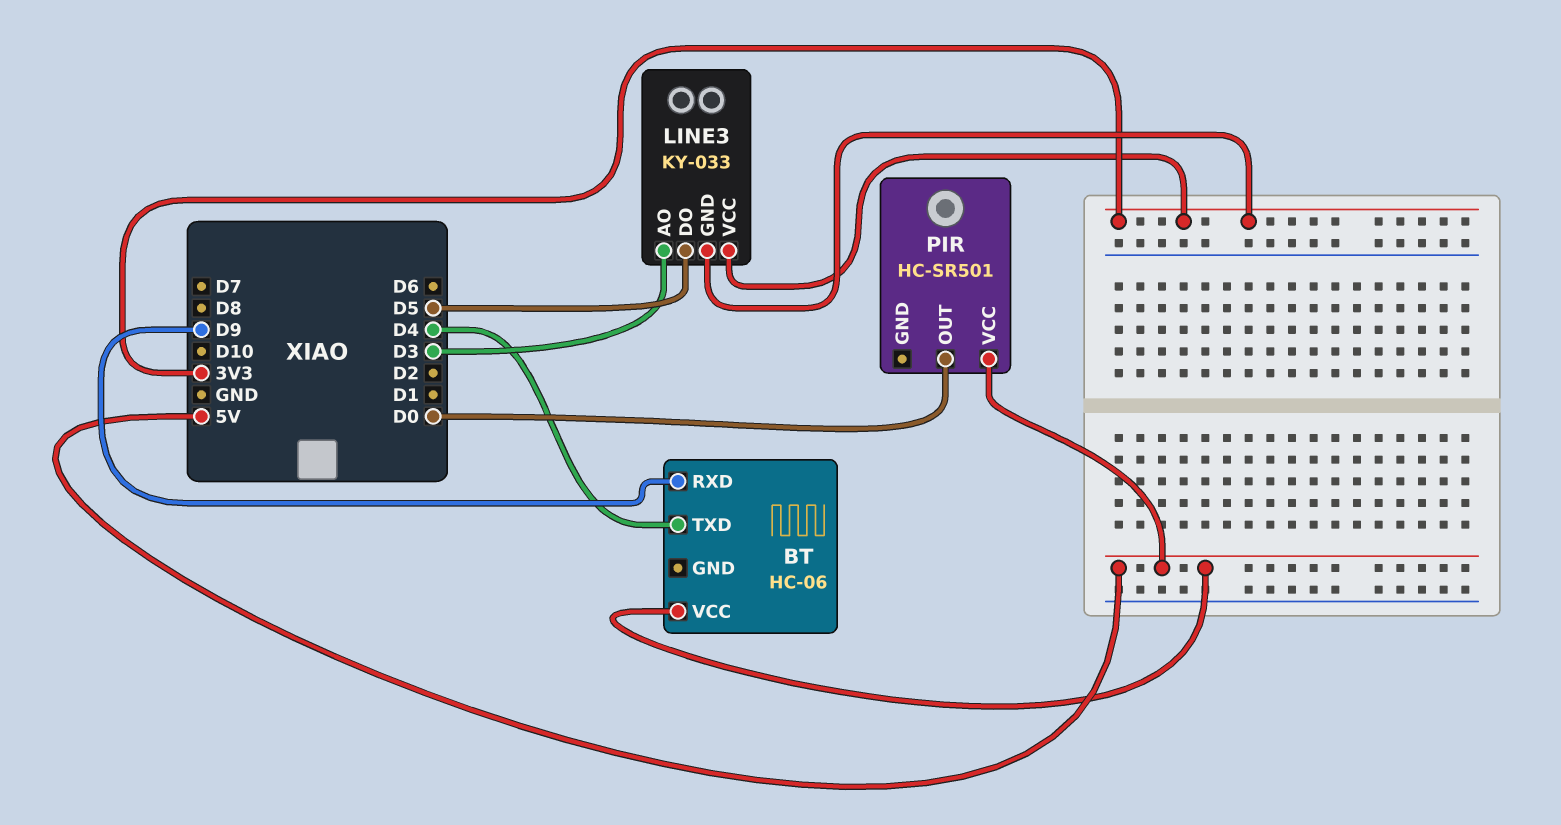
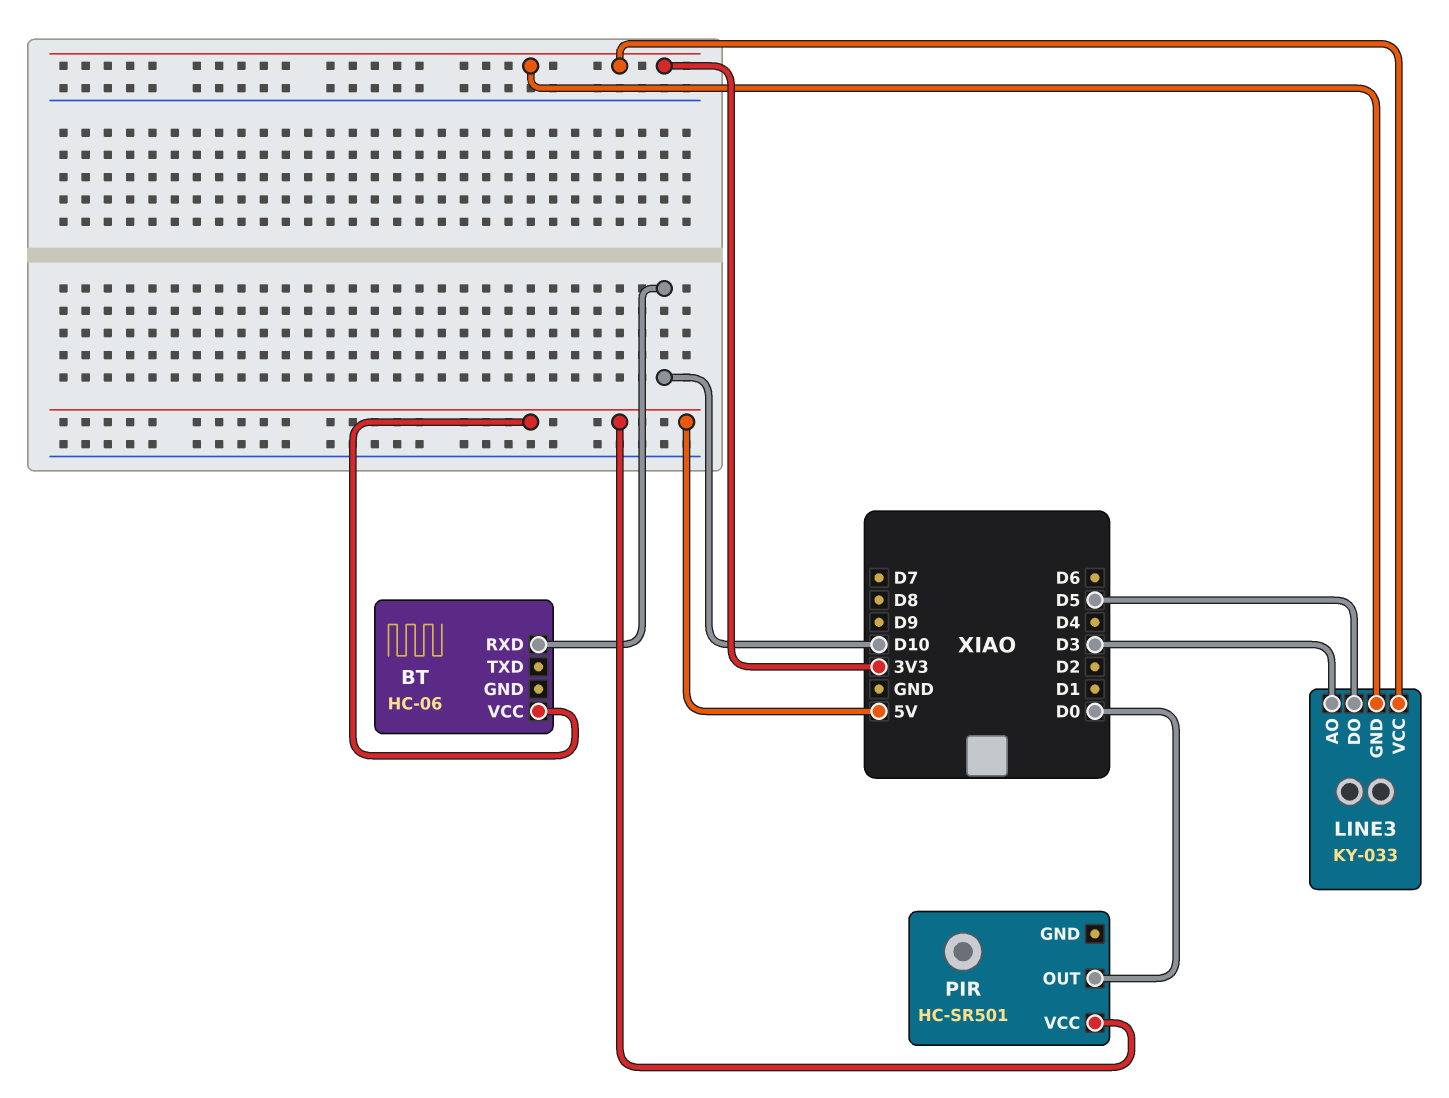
BT pin RXD: D9 -> D10
BT pin TXD: D4 -> none

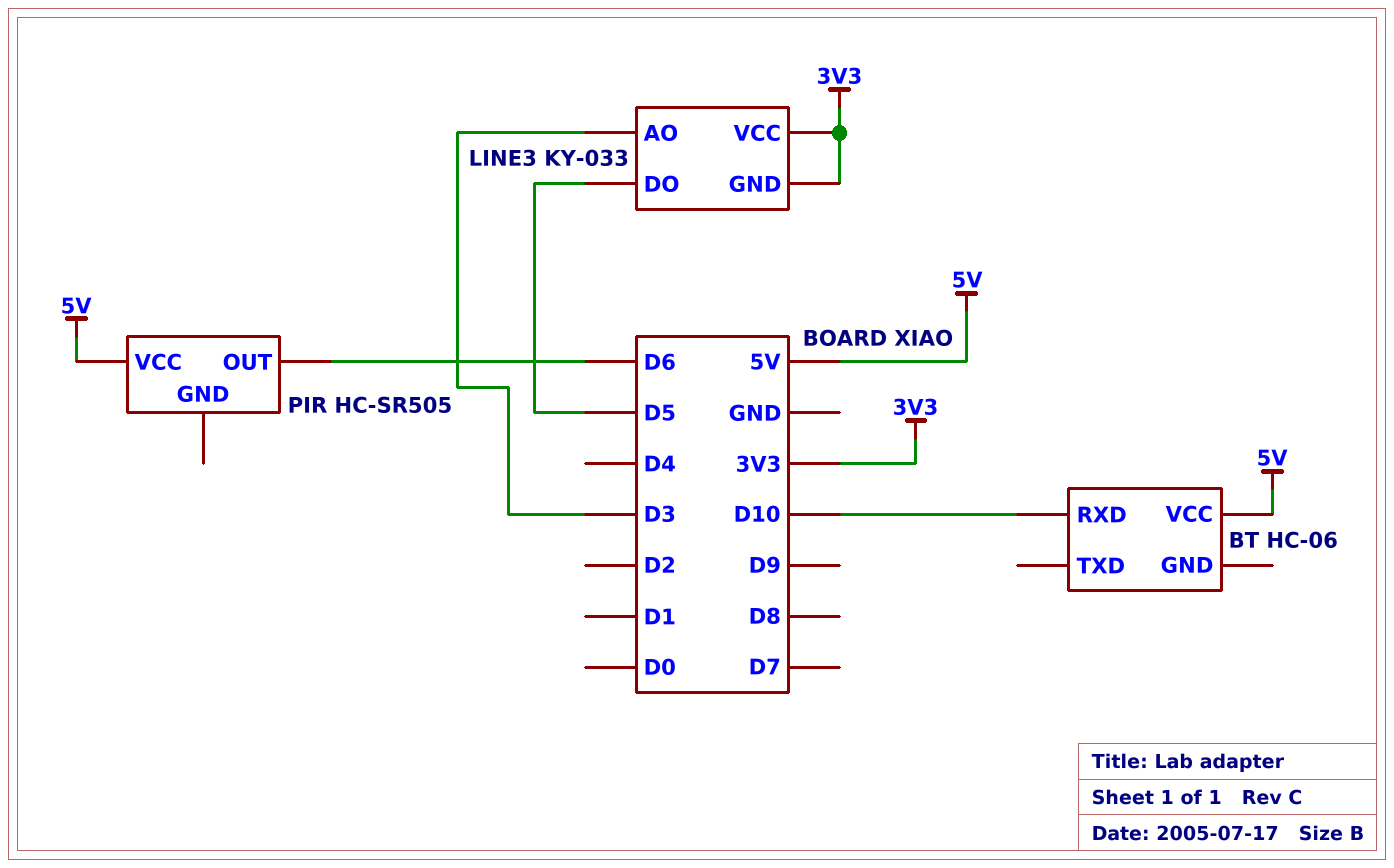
PIR: HC-SR501 -> HC-SR505
PIR pin OUT: D0 -> D6

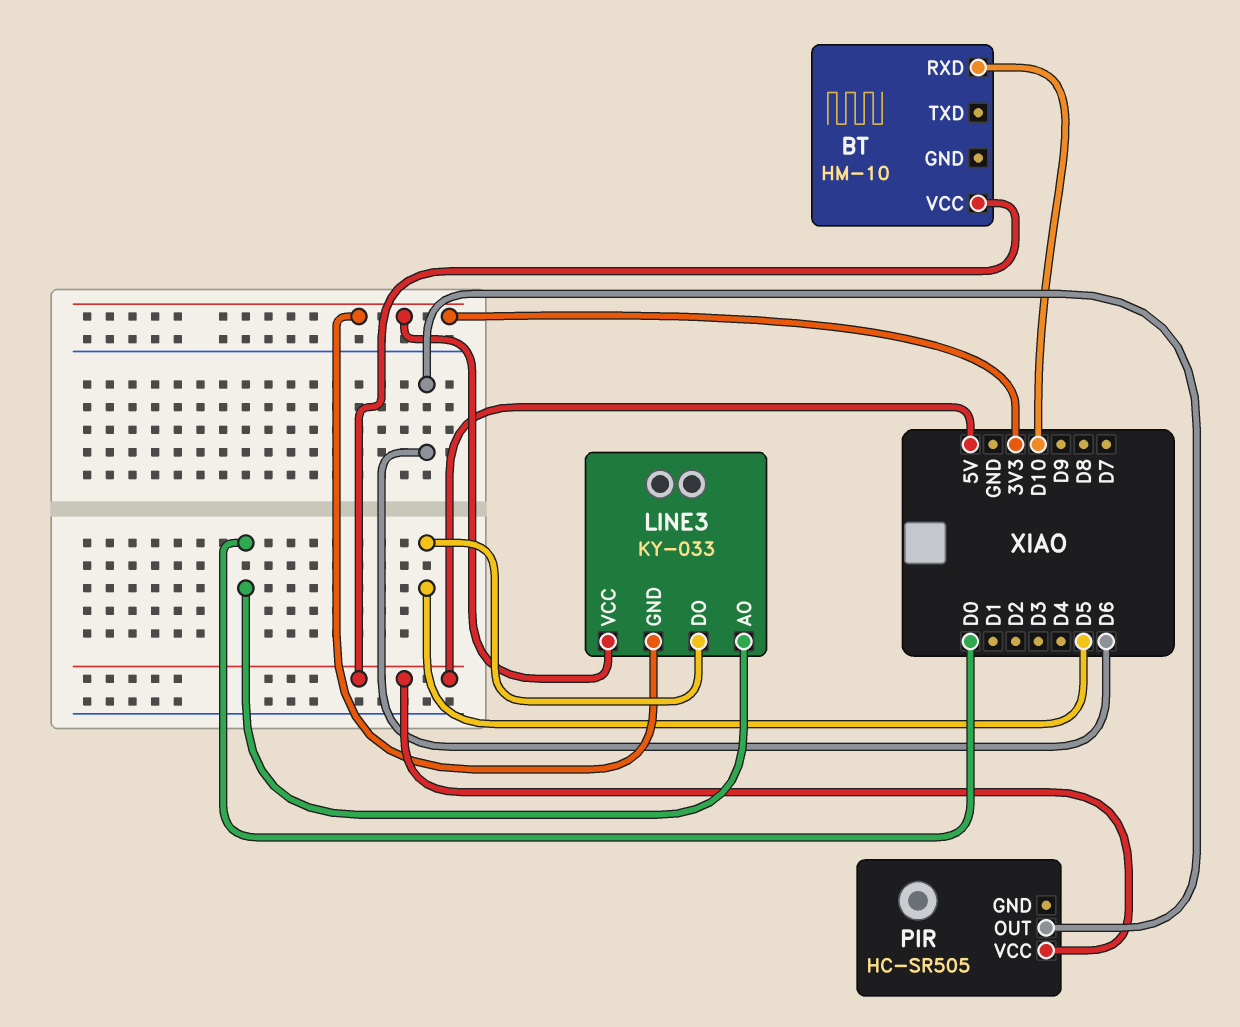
BT: HC-06 -> HM-10
LINE3 pin AO: D3 -> D0

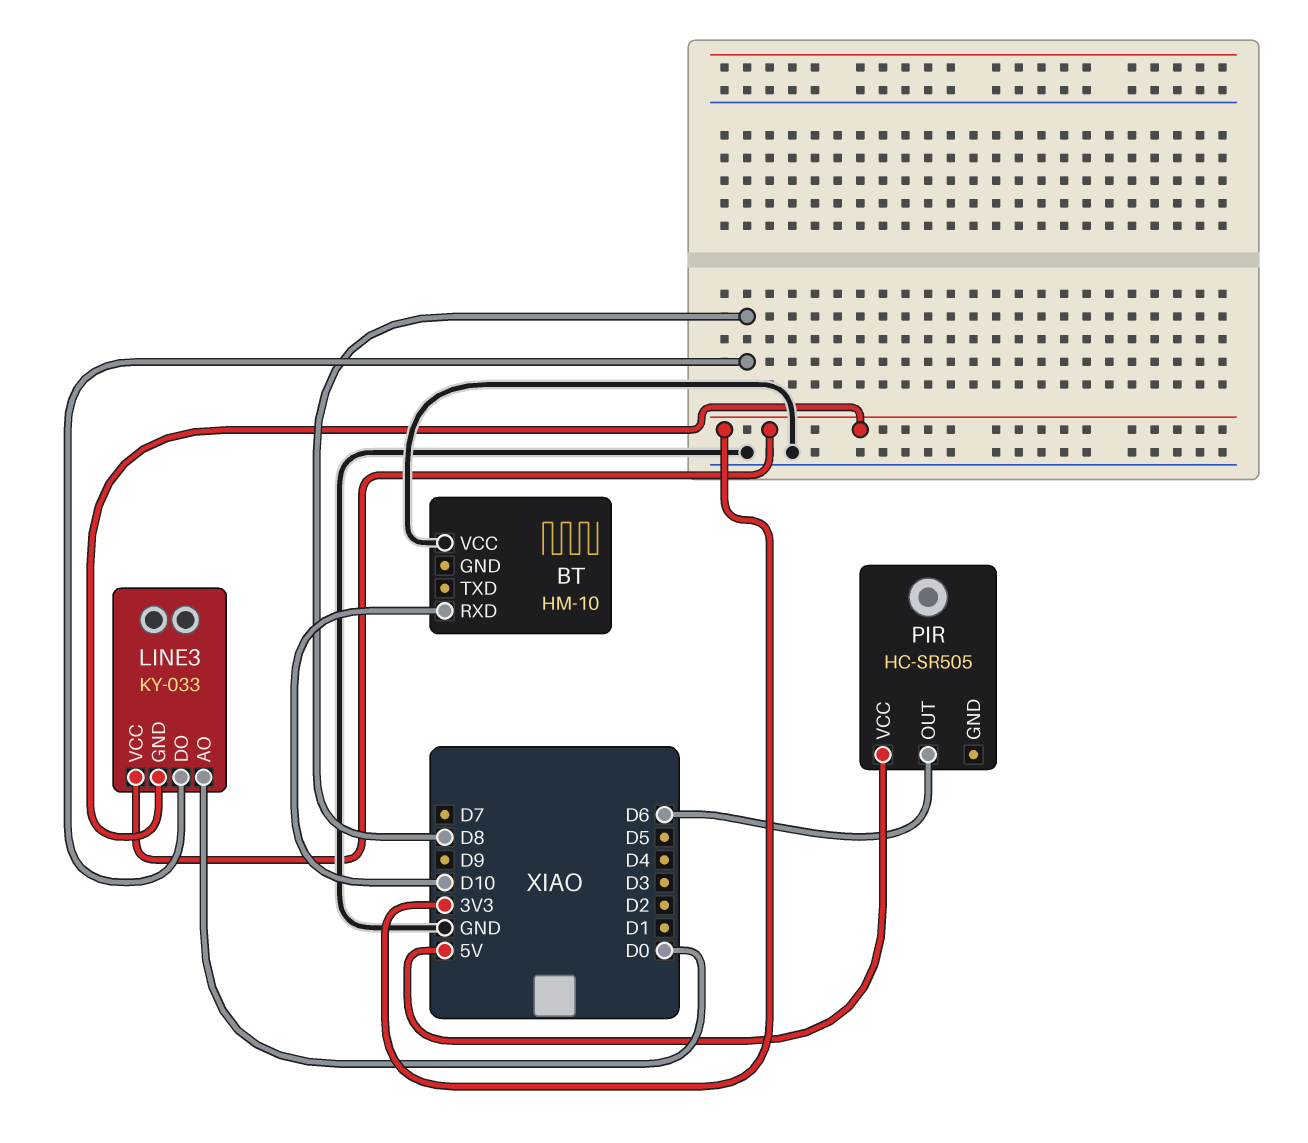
BT pin VCC: 5V -> GND
LINE3 pin DO: D5 -> D8

